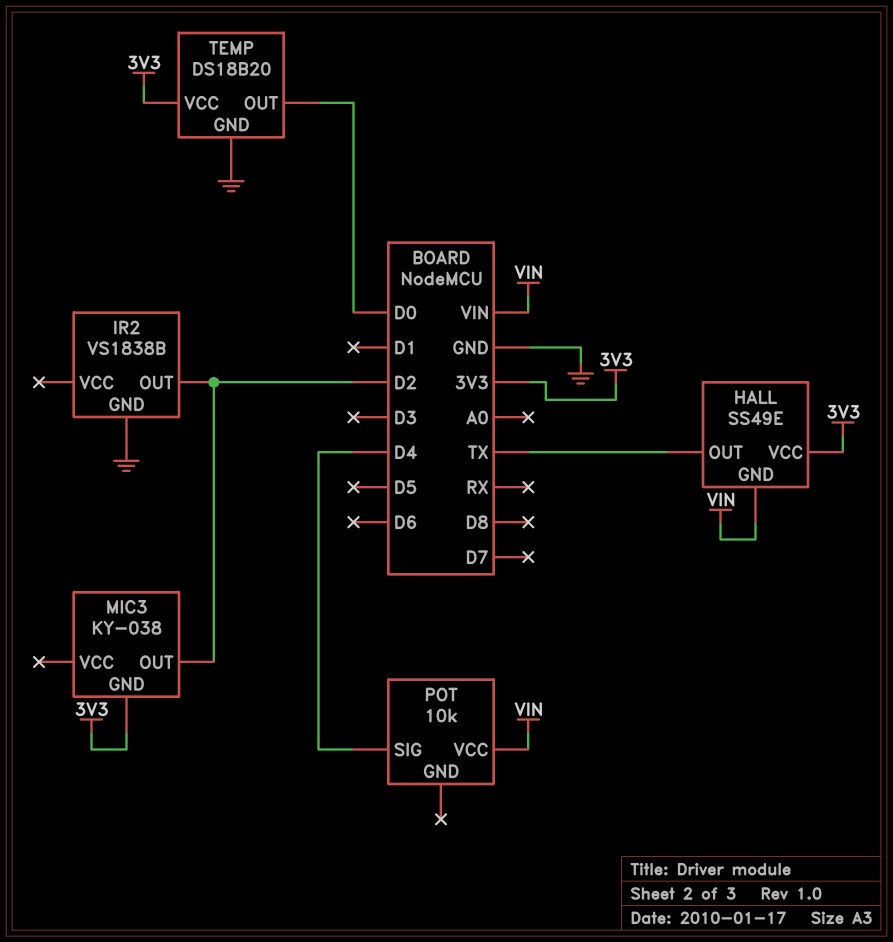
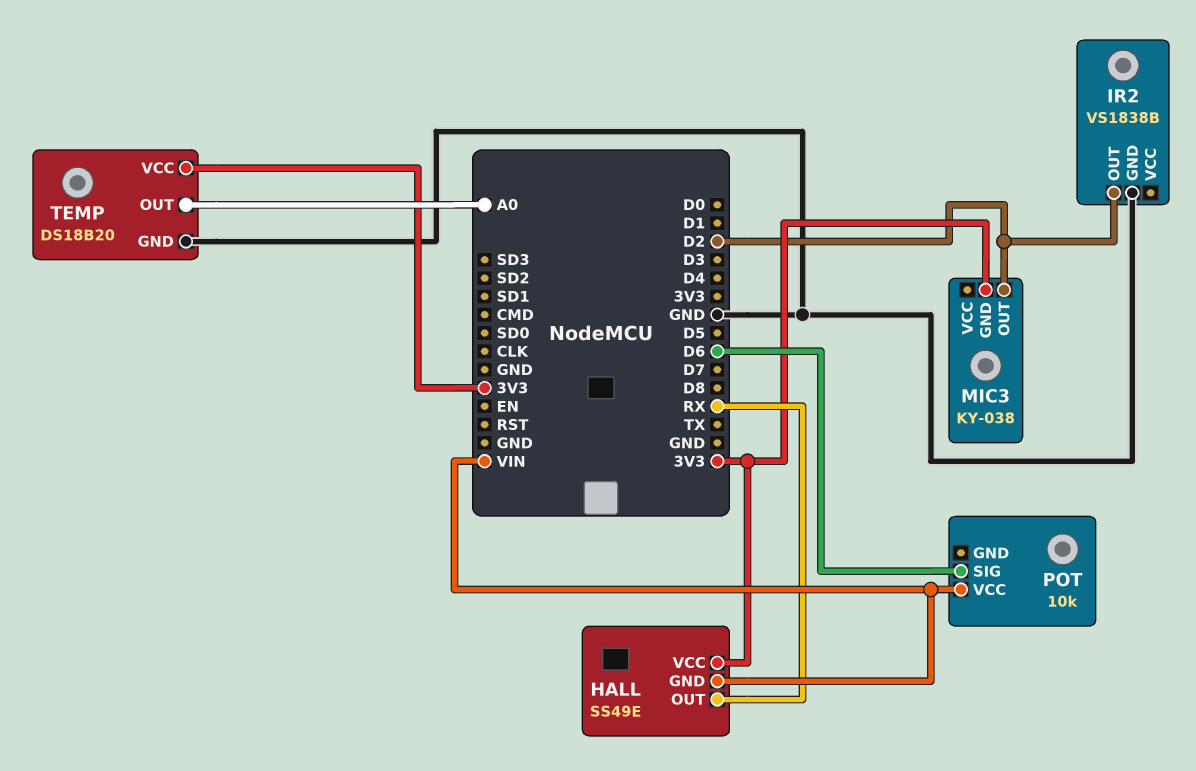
HALL pin OUT: TX -> RX
POT pin SIG: D4 -> D6
TEMP pin OUT: D0 -> A0

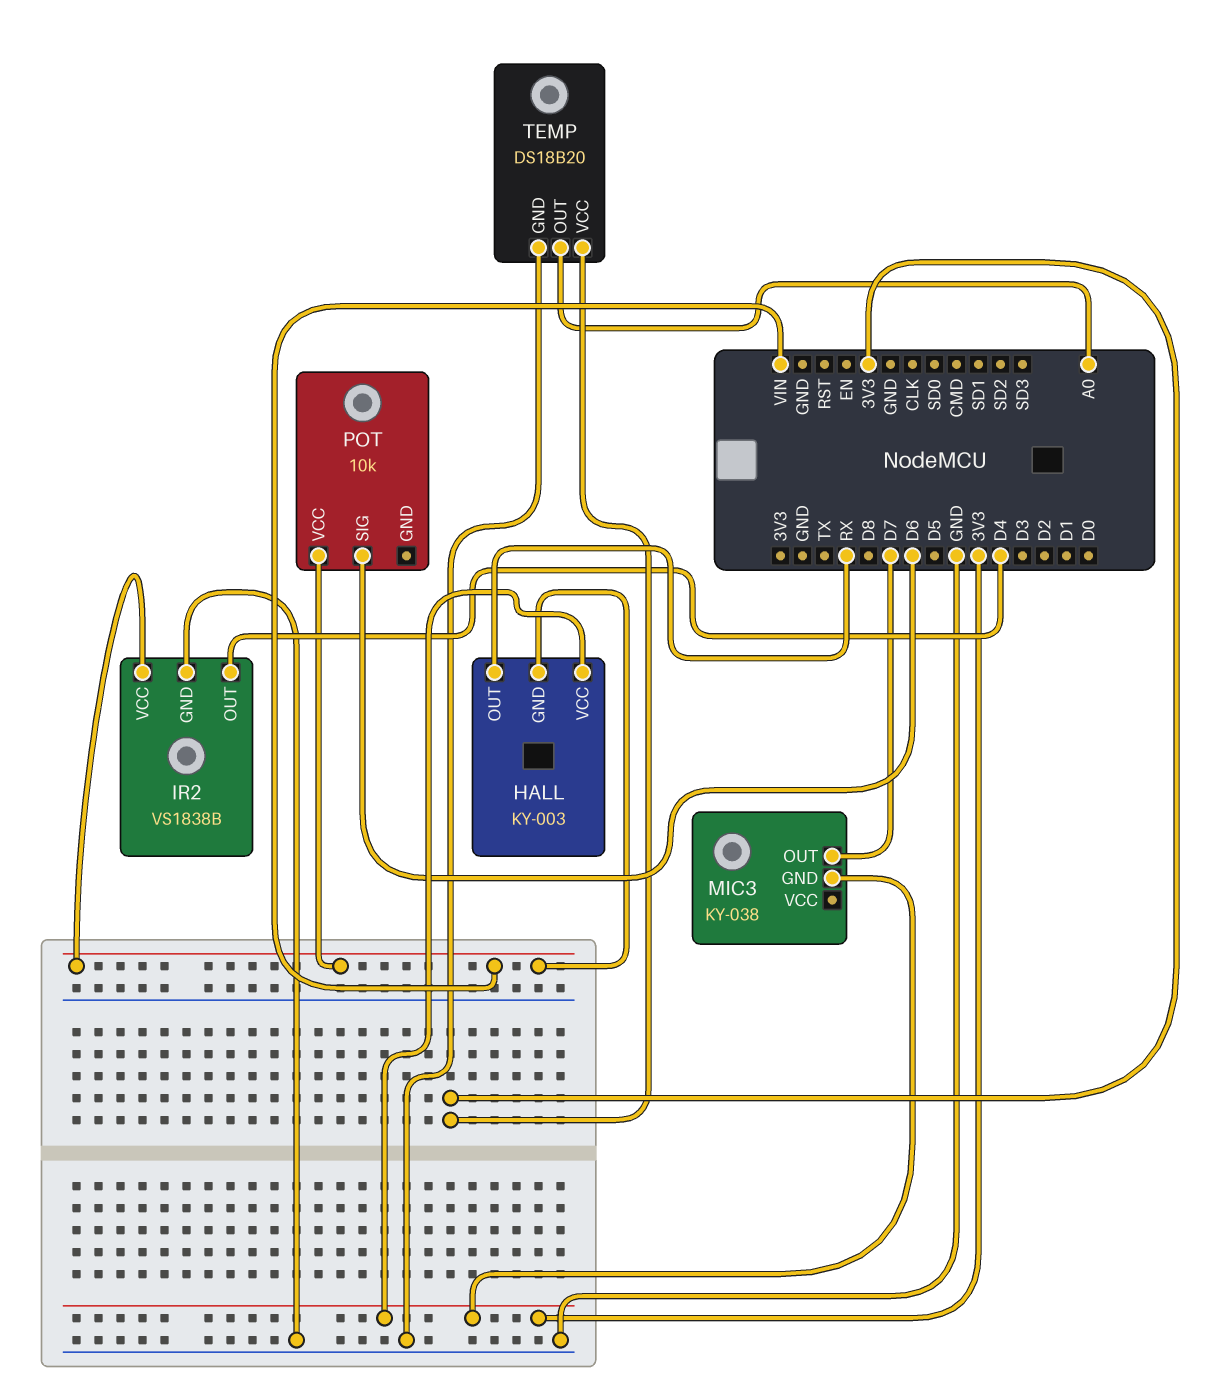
HALL: SS49E -> KY-003
IR2 pin OUT: D2 -> D4
IR2 pin VCC: none -> VIN
MIC3 pin OUT: D2 -> D7

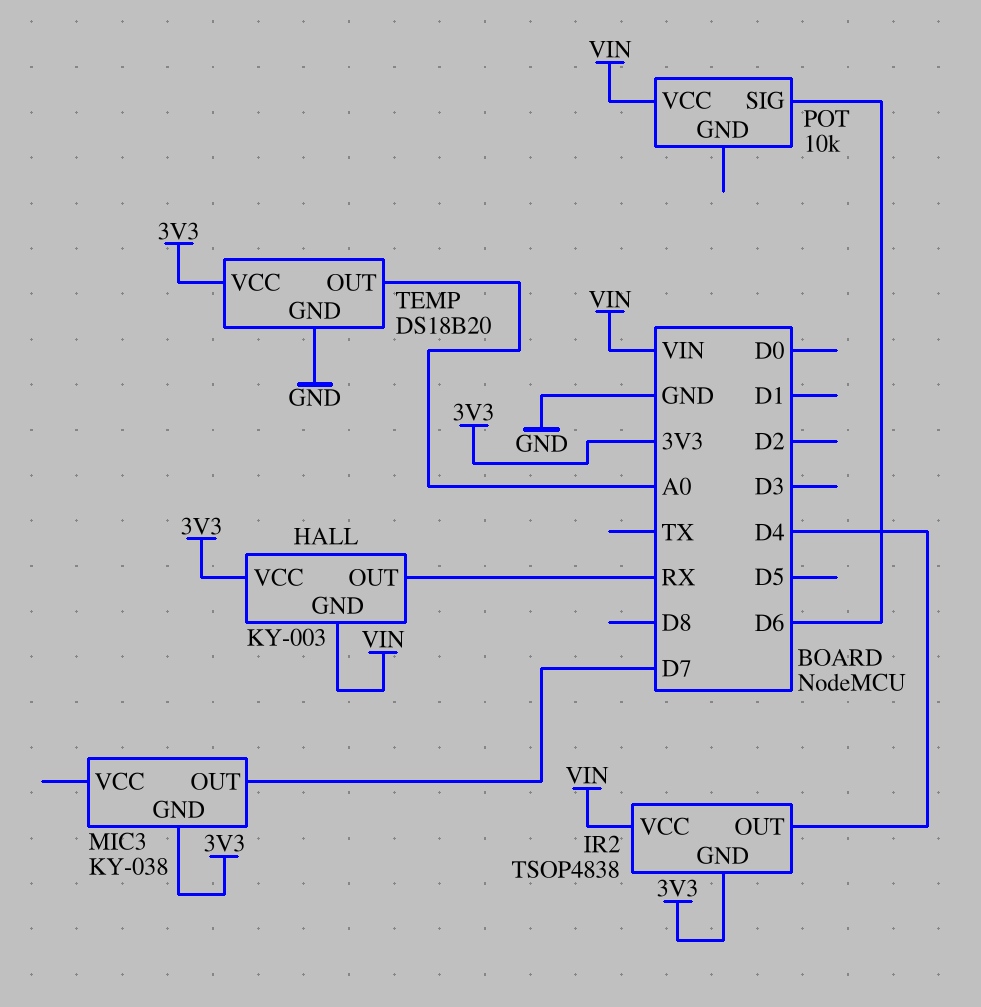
IR2: VS1838B -> TSOP4838
IR2 pin GND: GND -> 3V3

